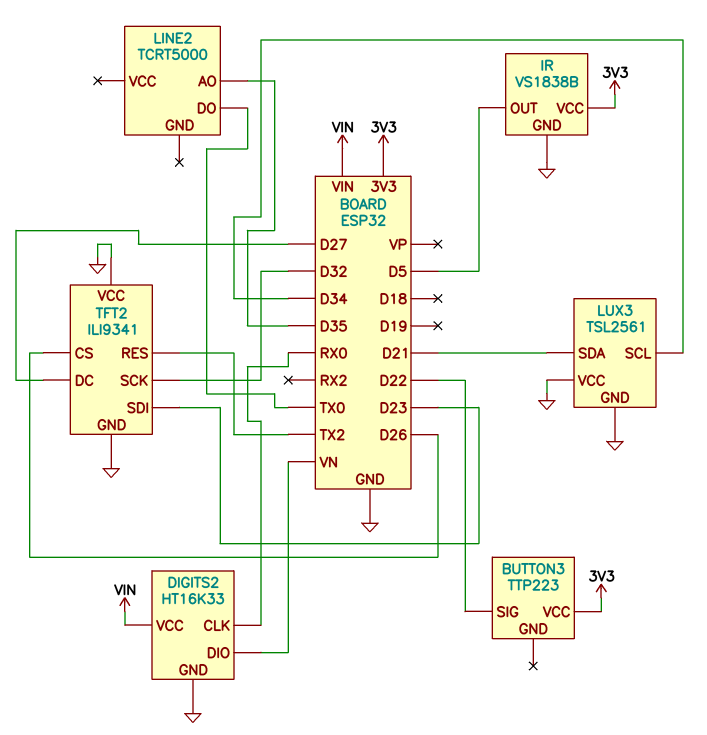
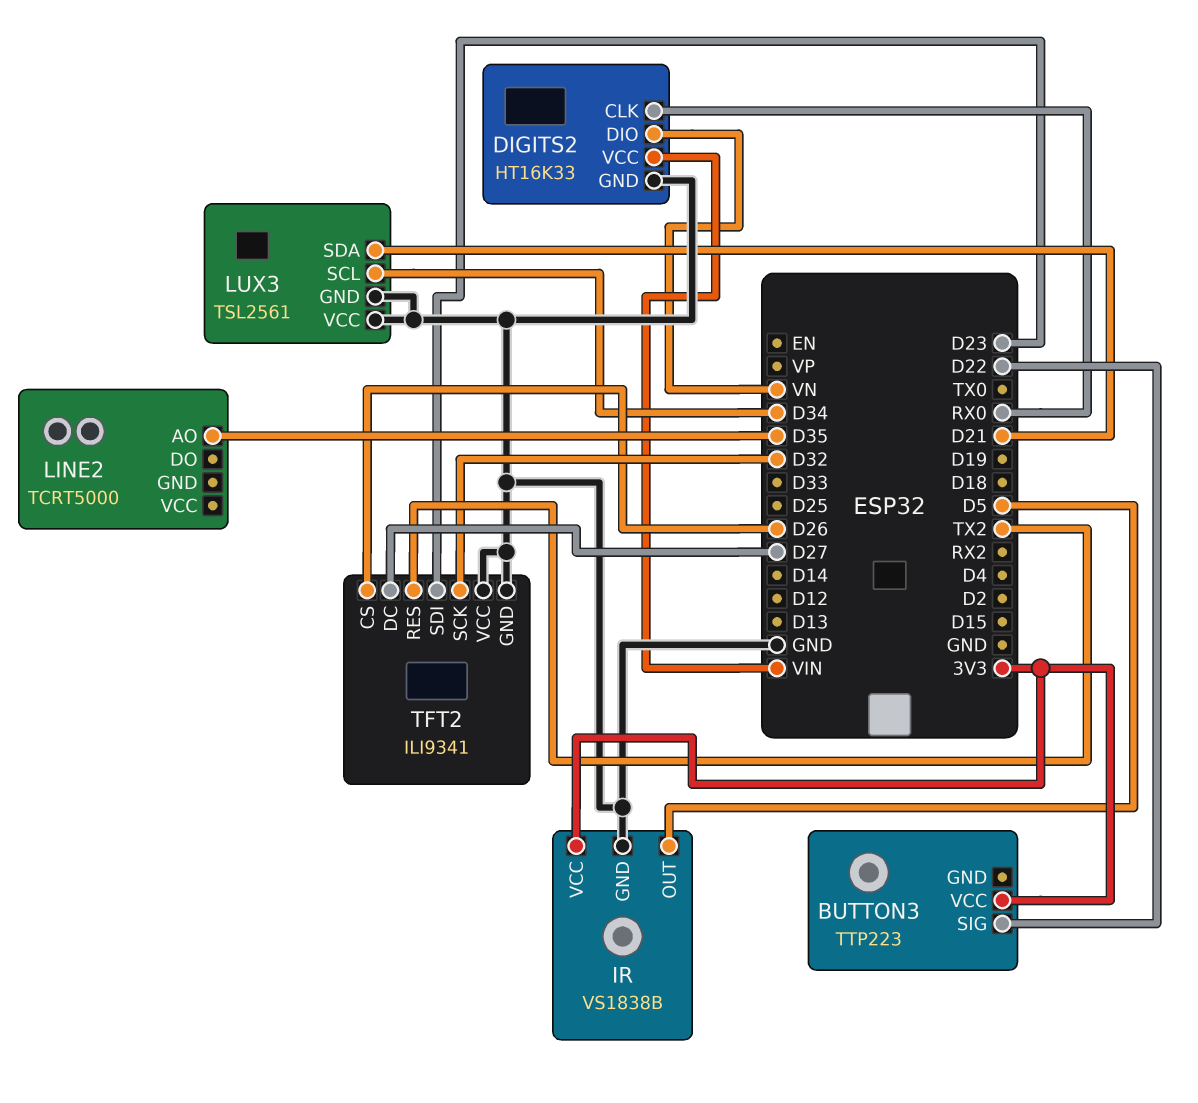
LINE2 pin DO: TX0 -> none

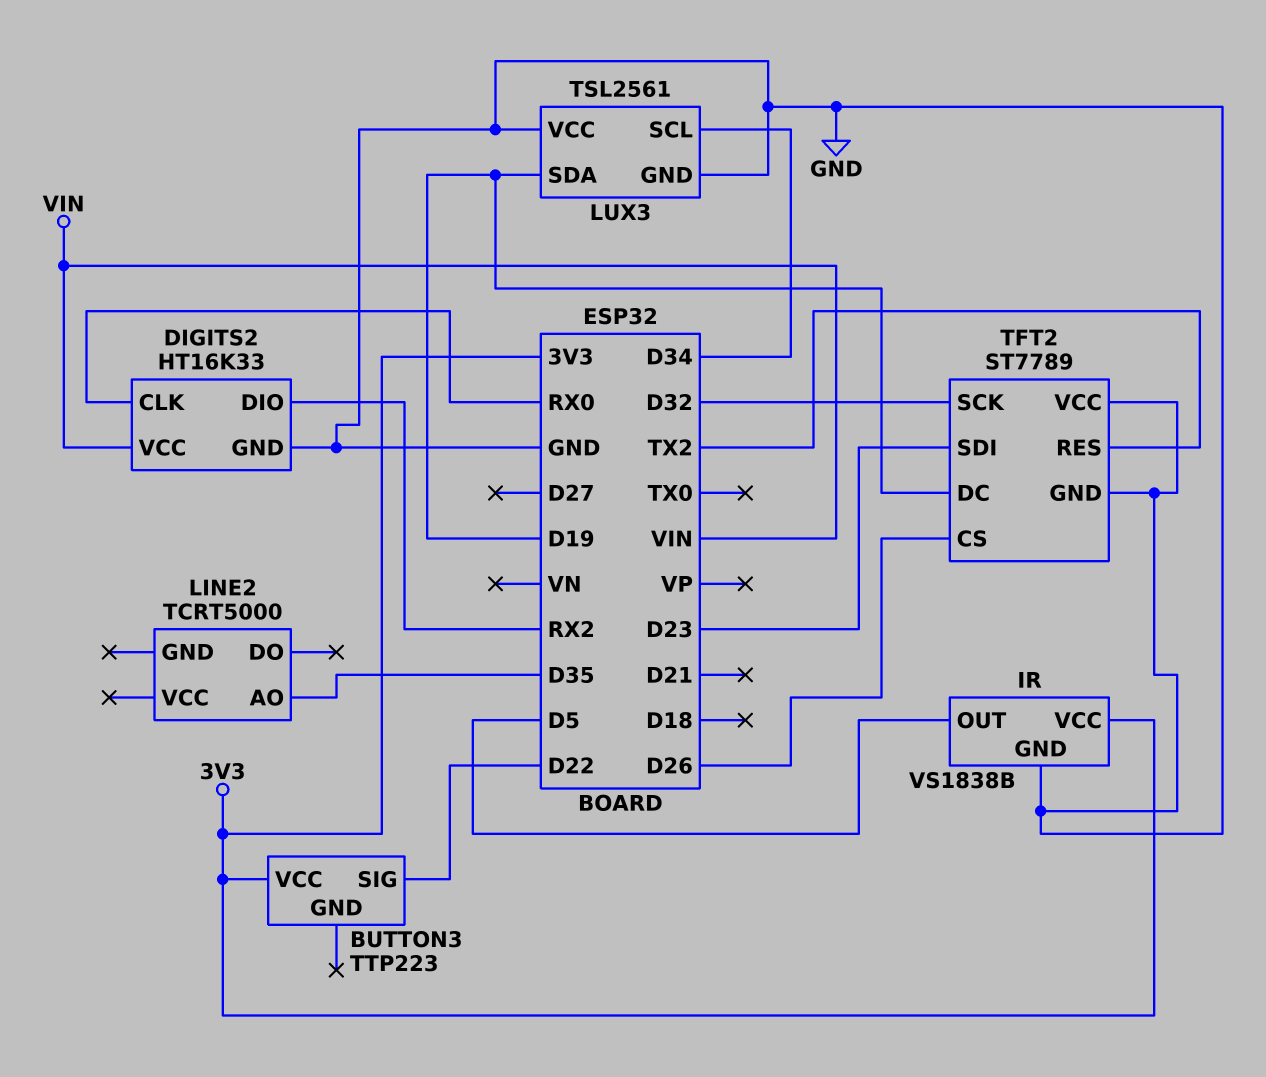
DIGITS2 pin DIO: VN -> RX2
LUX3 pin SDA: D21 -> D19
TFT2: ILI9341 -> ST7789
TFT2 pin DC: D27 -> D19

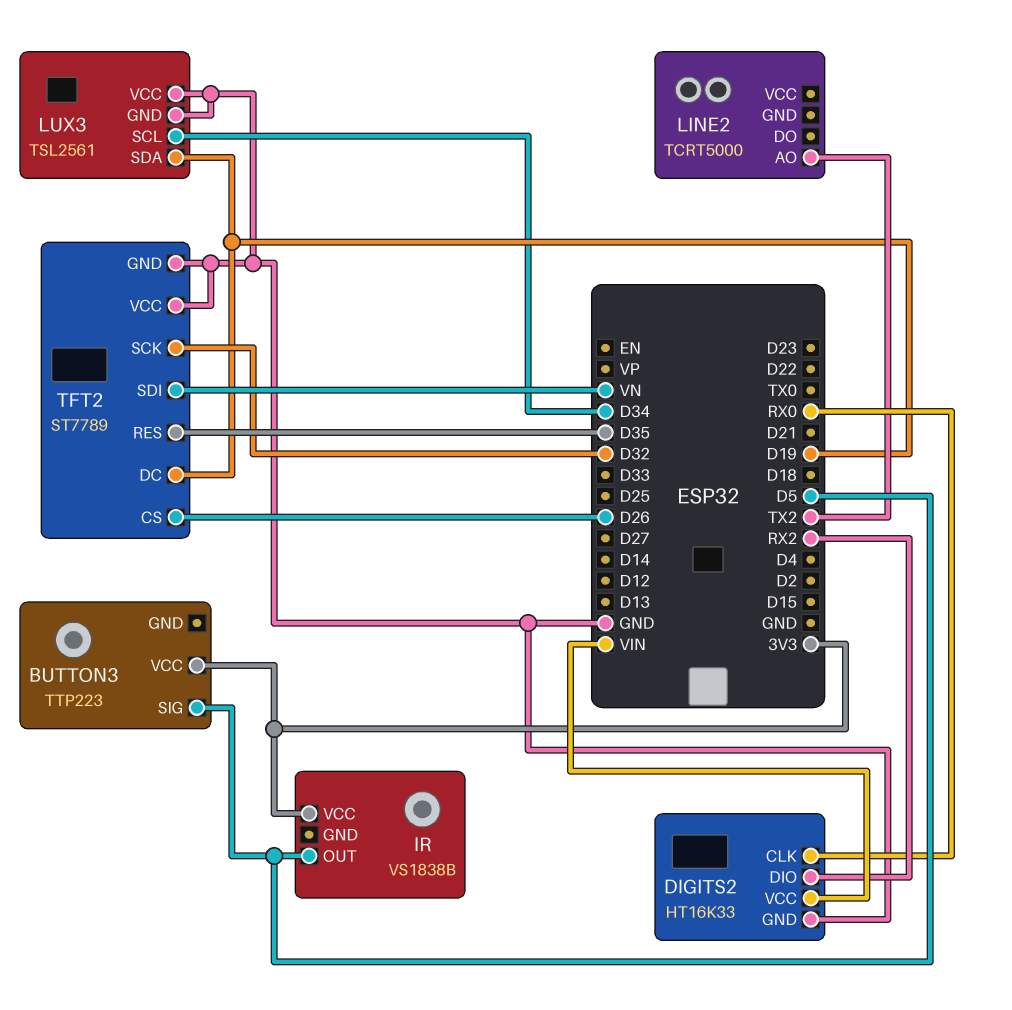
BUTTON3 pin SIG: D22 -> D5
IR pin GND: GND -> none
LINE2 pin AO: D35 -> TX2
TFT2 pin RES: TX2 -> D35
TFT2 pin SDI: D23 -> VN

